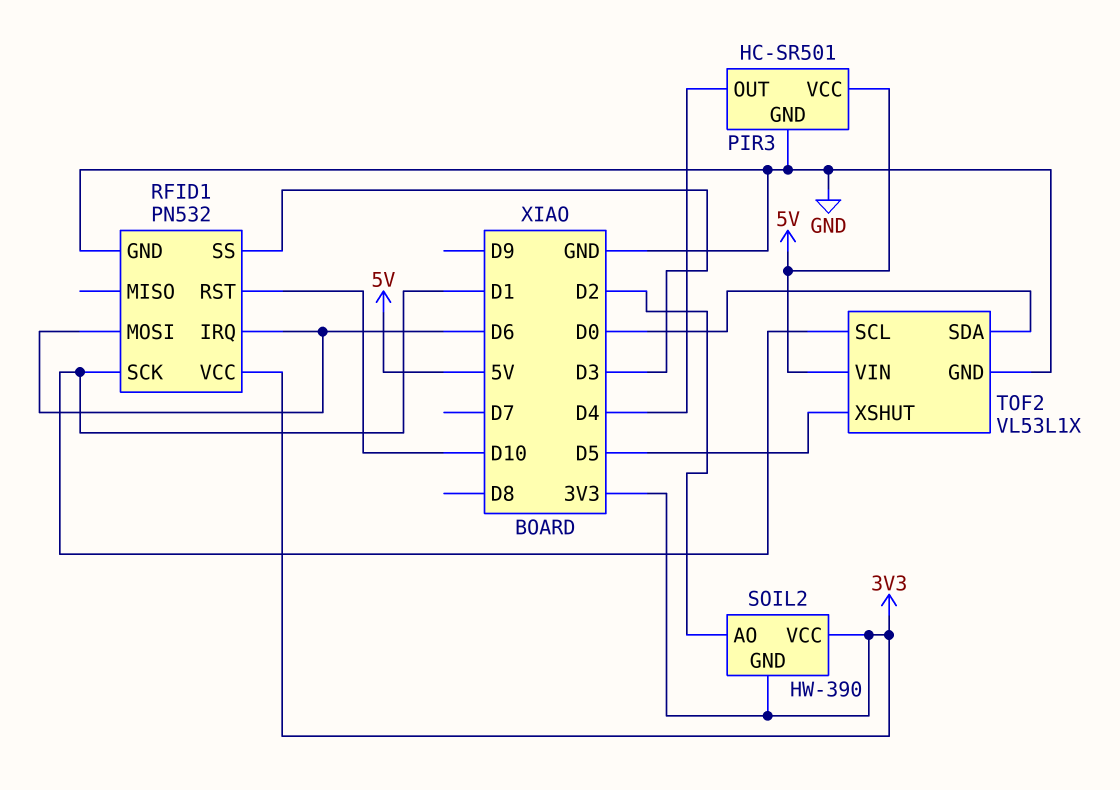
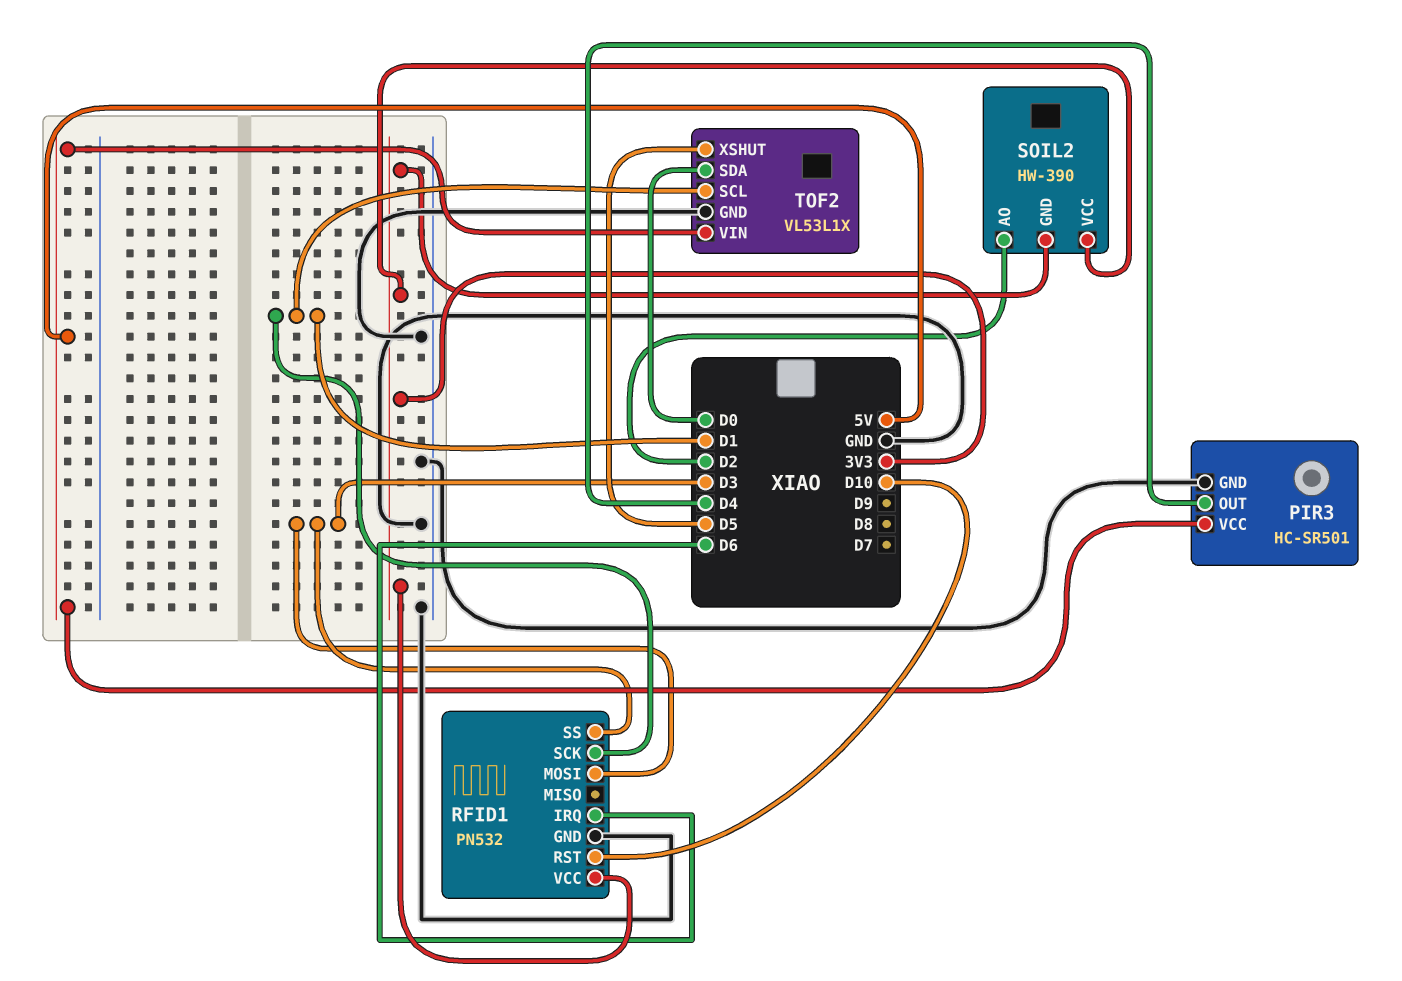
RFID1 pin MOSI: D6 -> D3

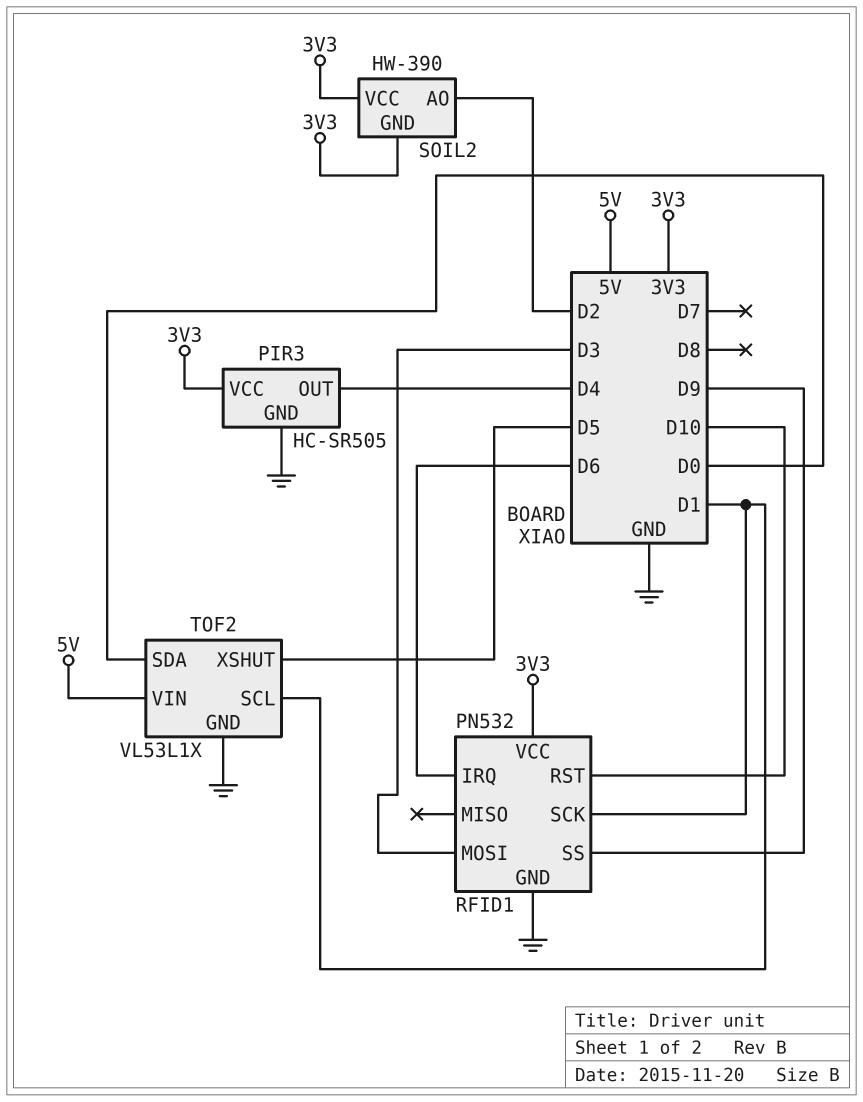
PIR3: HC-SR501 -> HC-SR505
PIR3 pin VCC: 5V -> 3V3
RFID1 pin SS: D3 -> D9

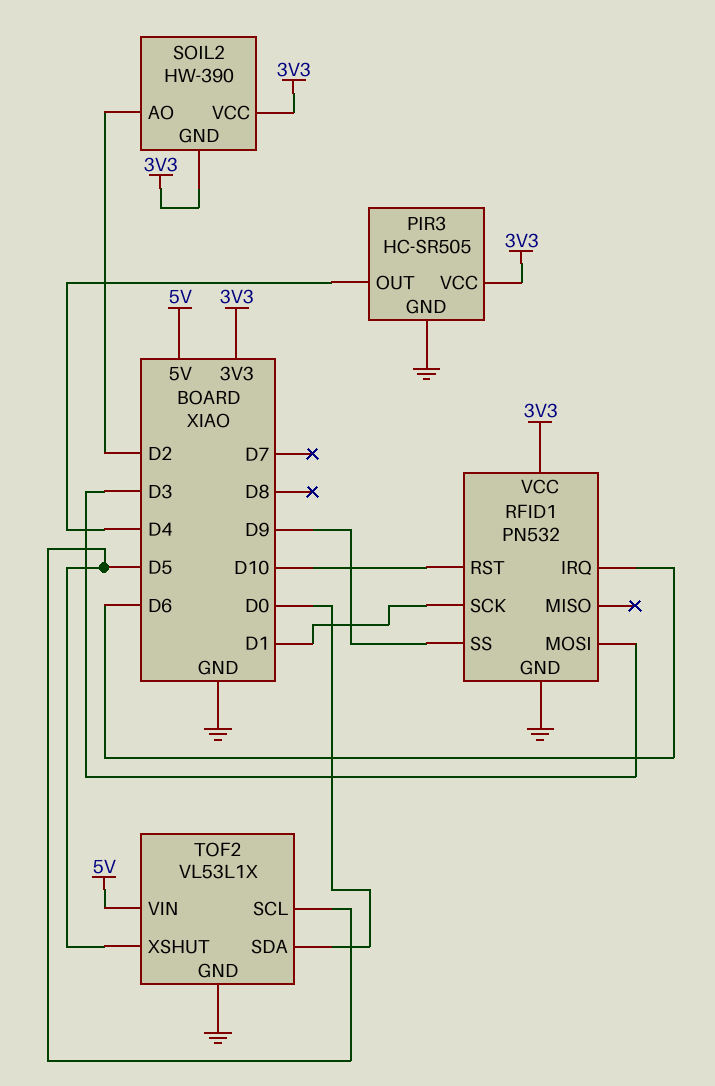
TOF2 pin SCL: D1 -> D5

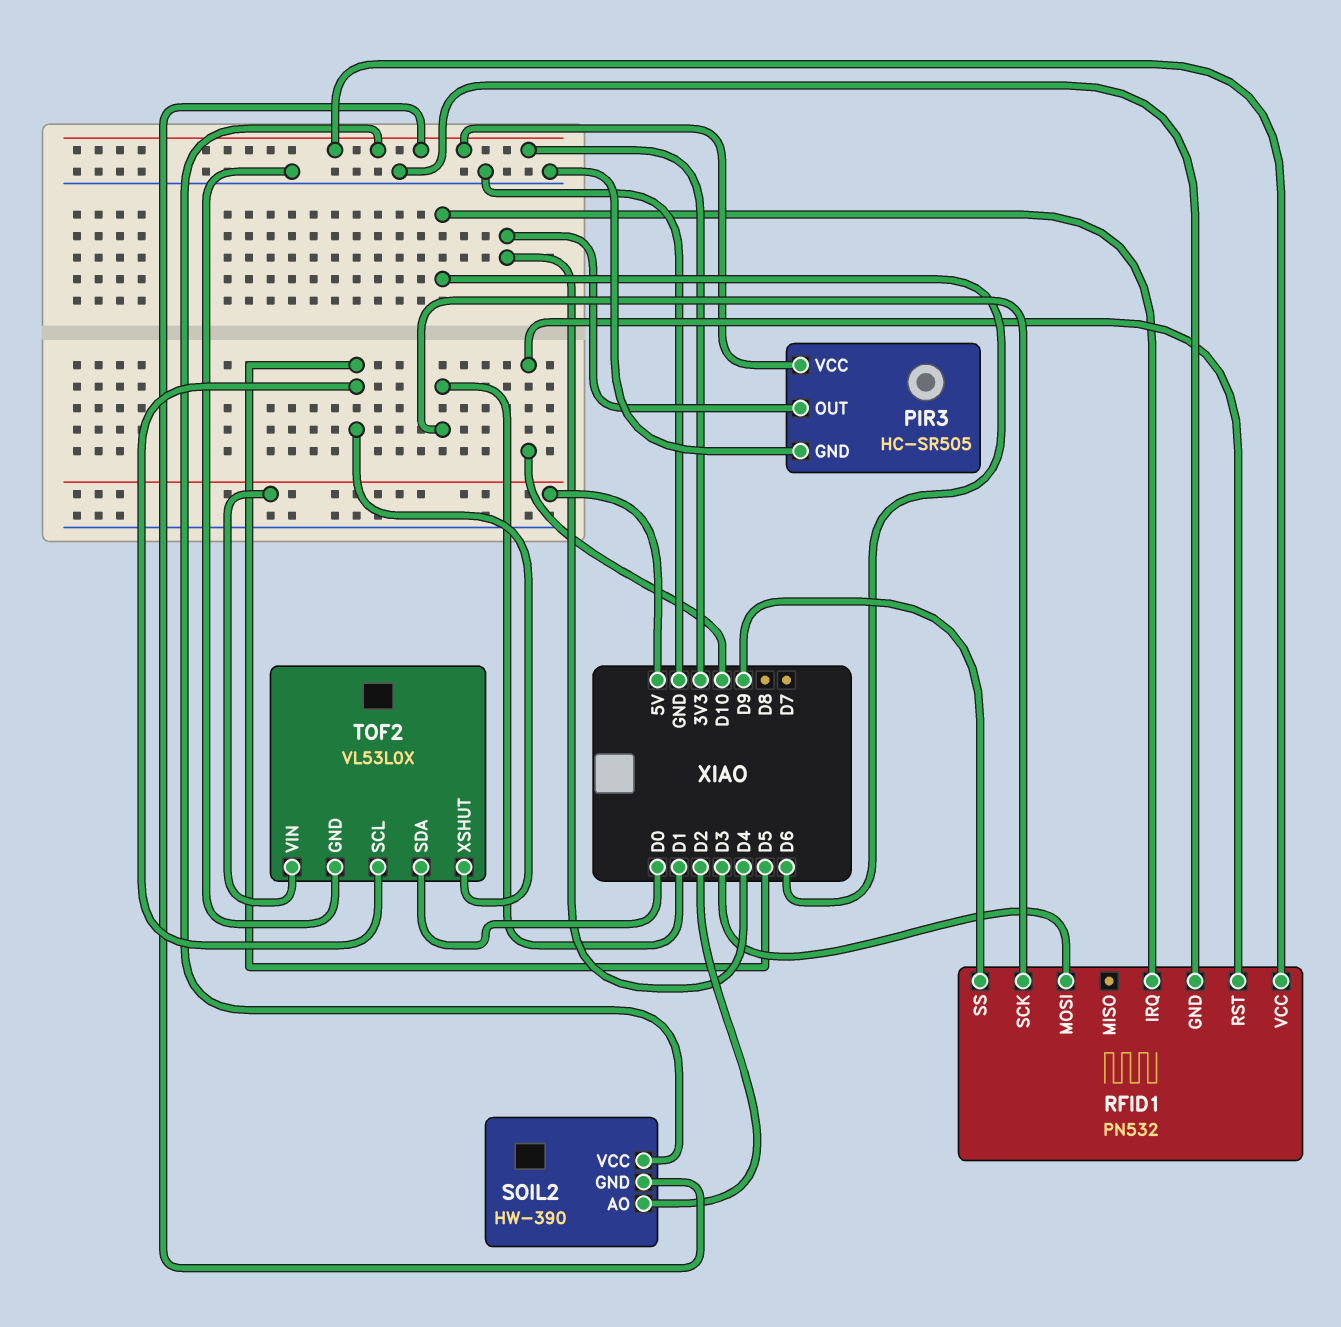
TOF2: VL53L1X -> VL53L0X

